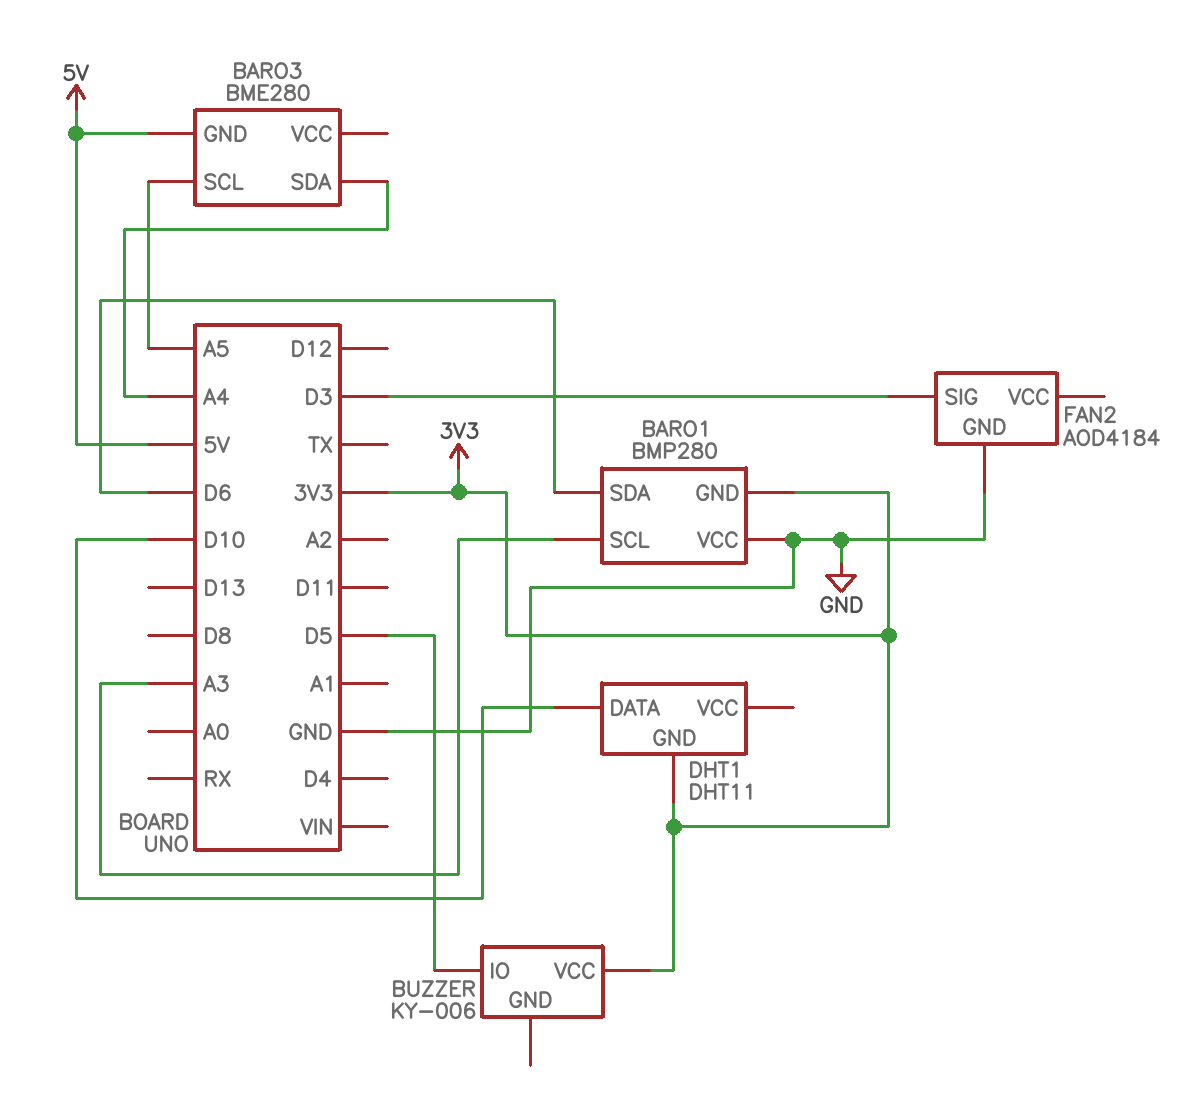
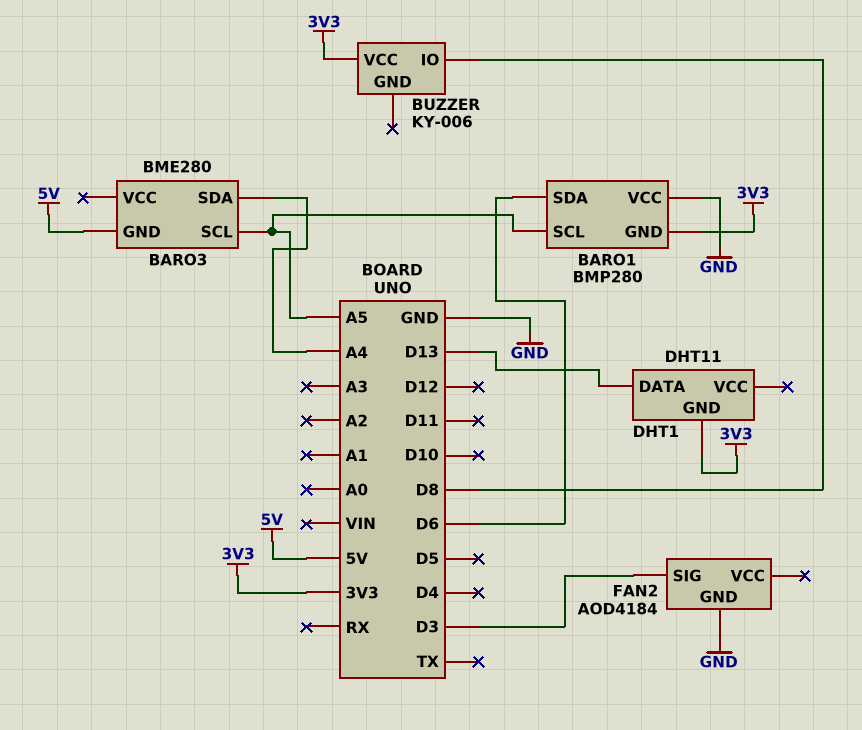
BARO1 pin SCL: A3 -> A5
BUZZER pin IO: D5 -> D8
DHT1 pin DATA: D10 -> D13

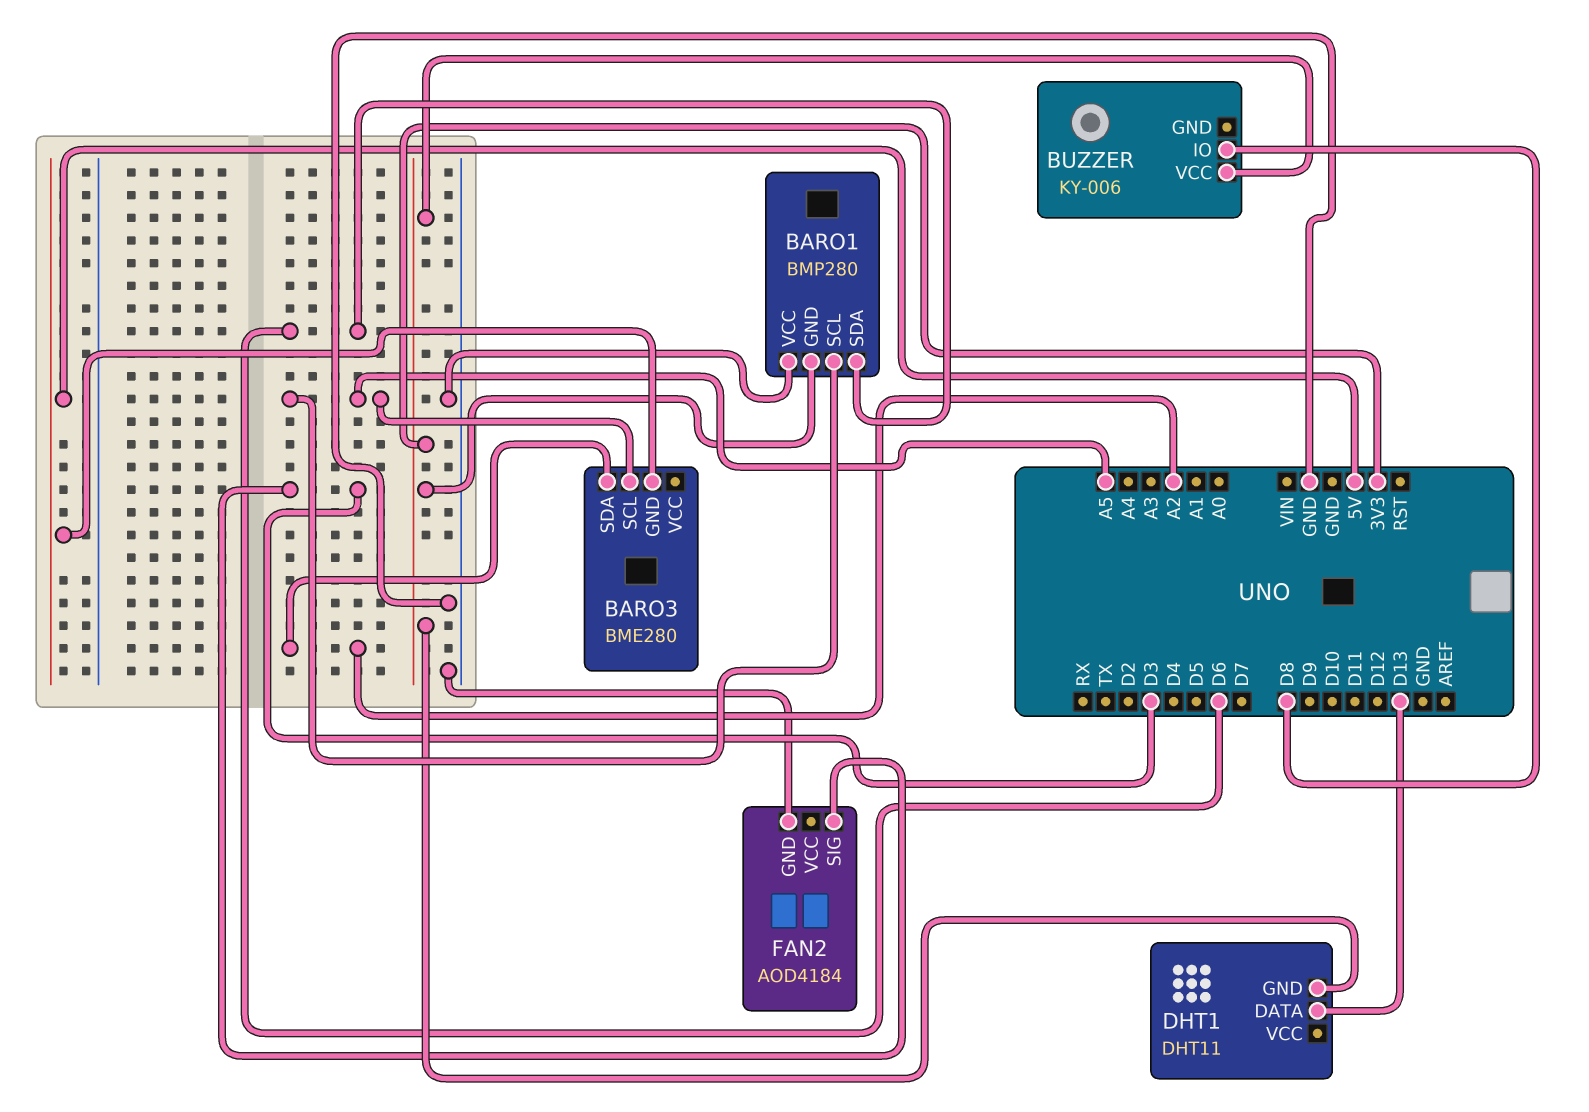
BARO3 pin SDA: A4 -> A2

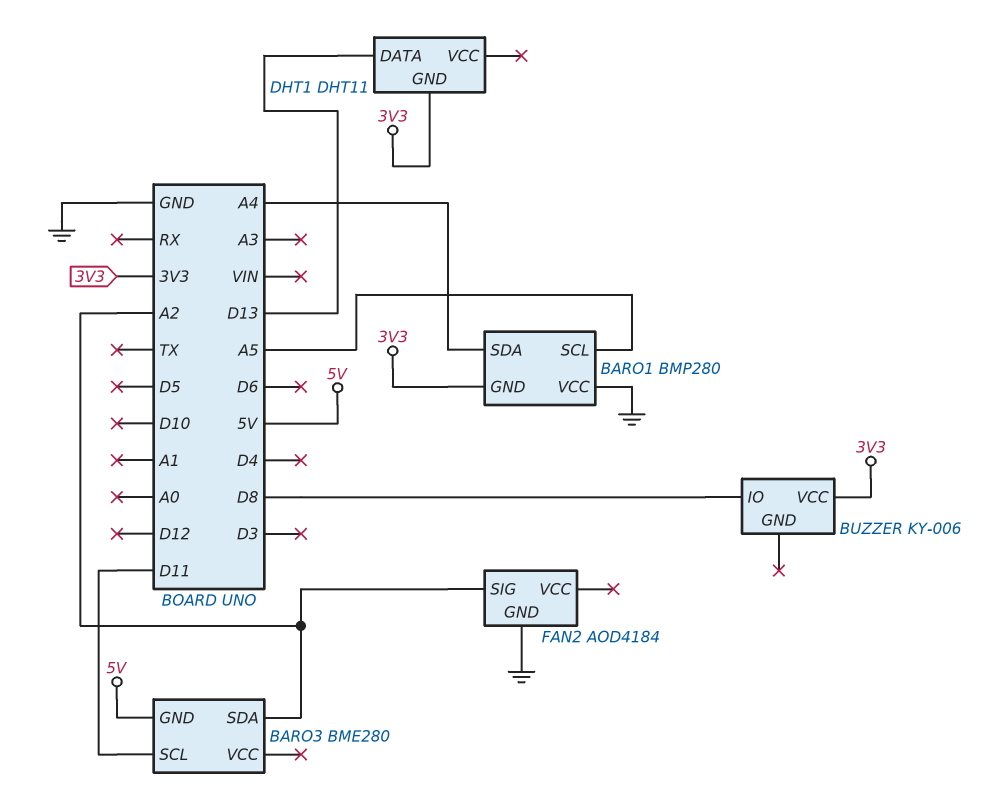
BARO1 pin SDA: D6 -> A4
BARO3 pin SCL: A5 -> D11
FAN2 pin SIG: D3 -> A2

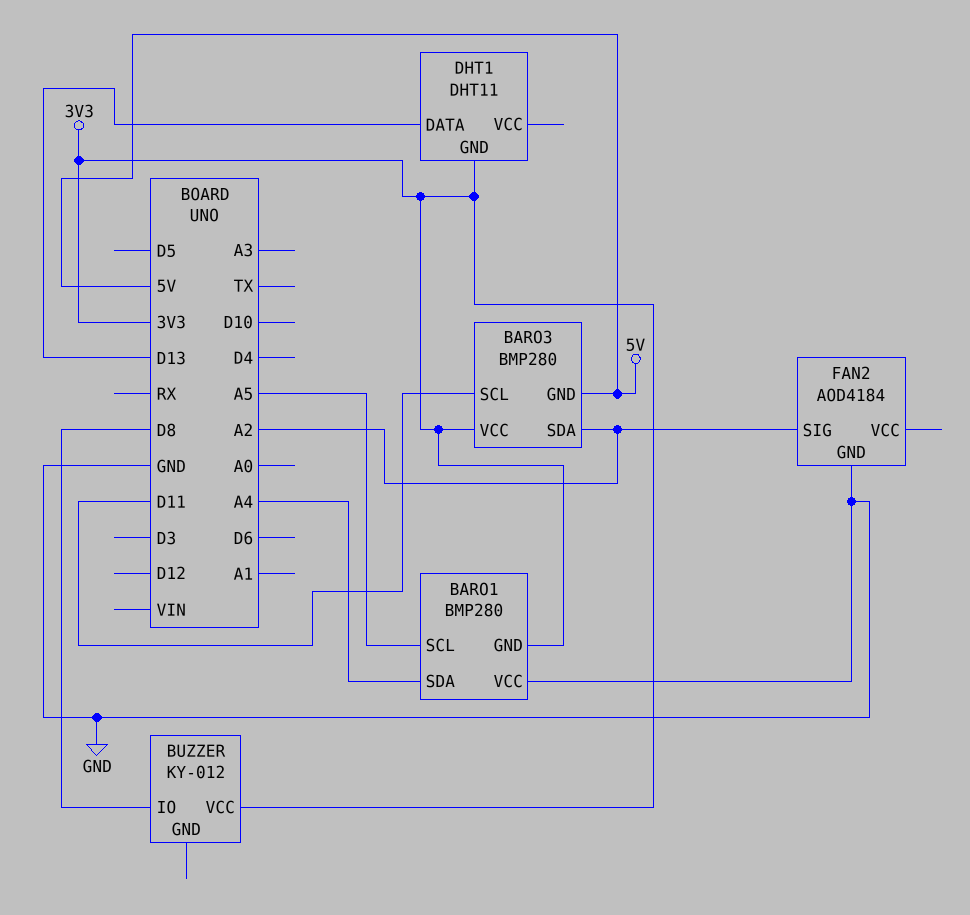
BARO3: BME280 -> BMP280
BARO3 pin VCC: none -> 3V3
BUZZER: KY-006 -> KY-012

